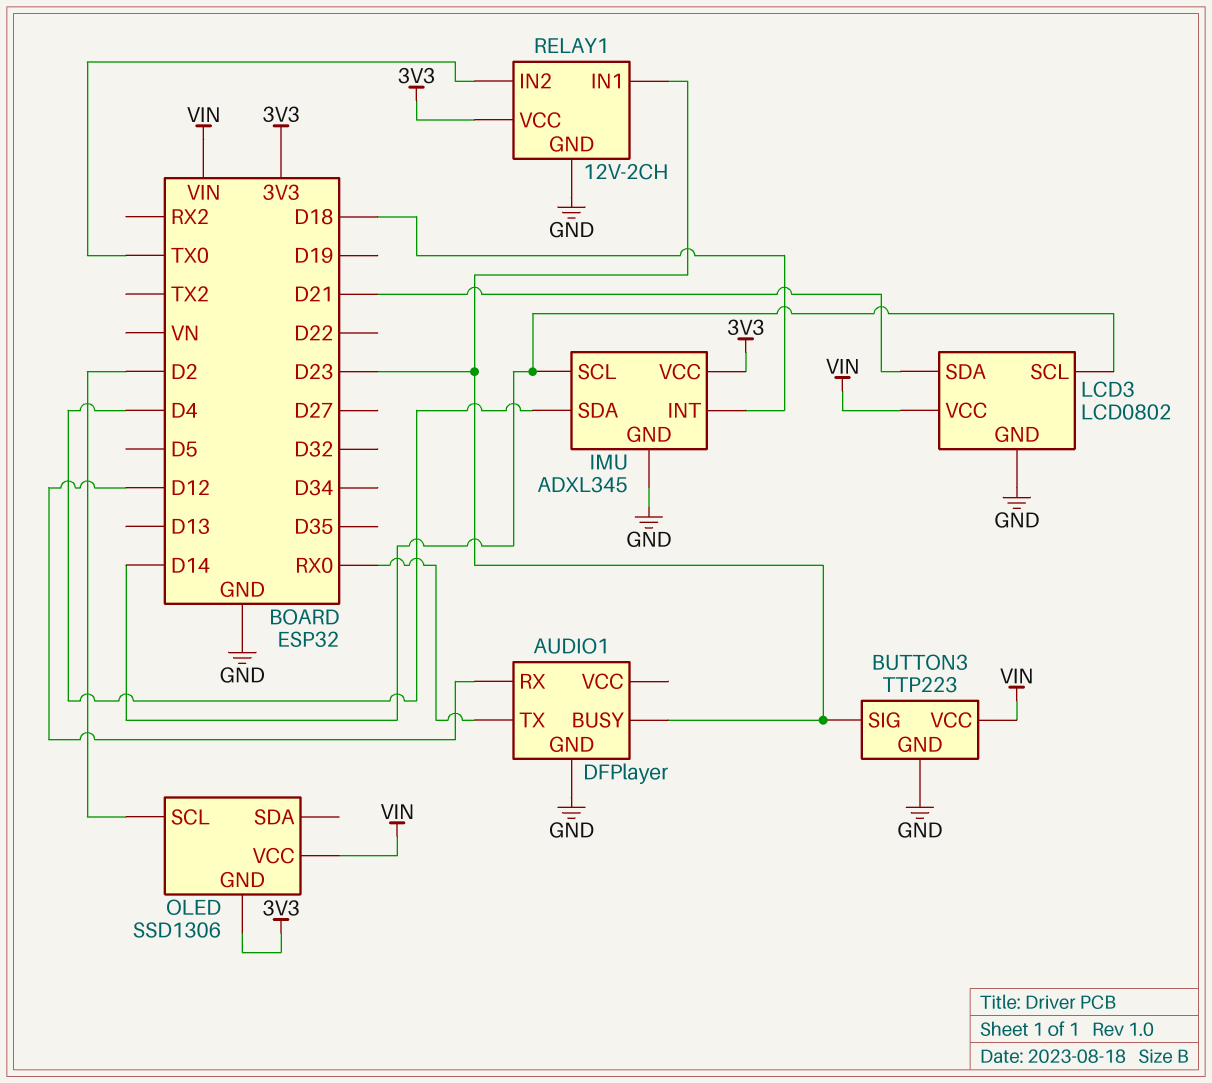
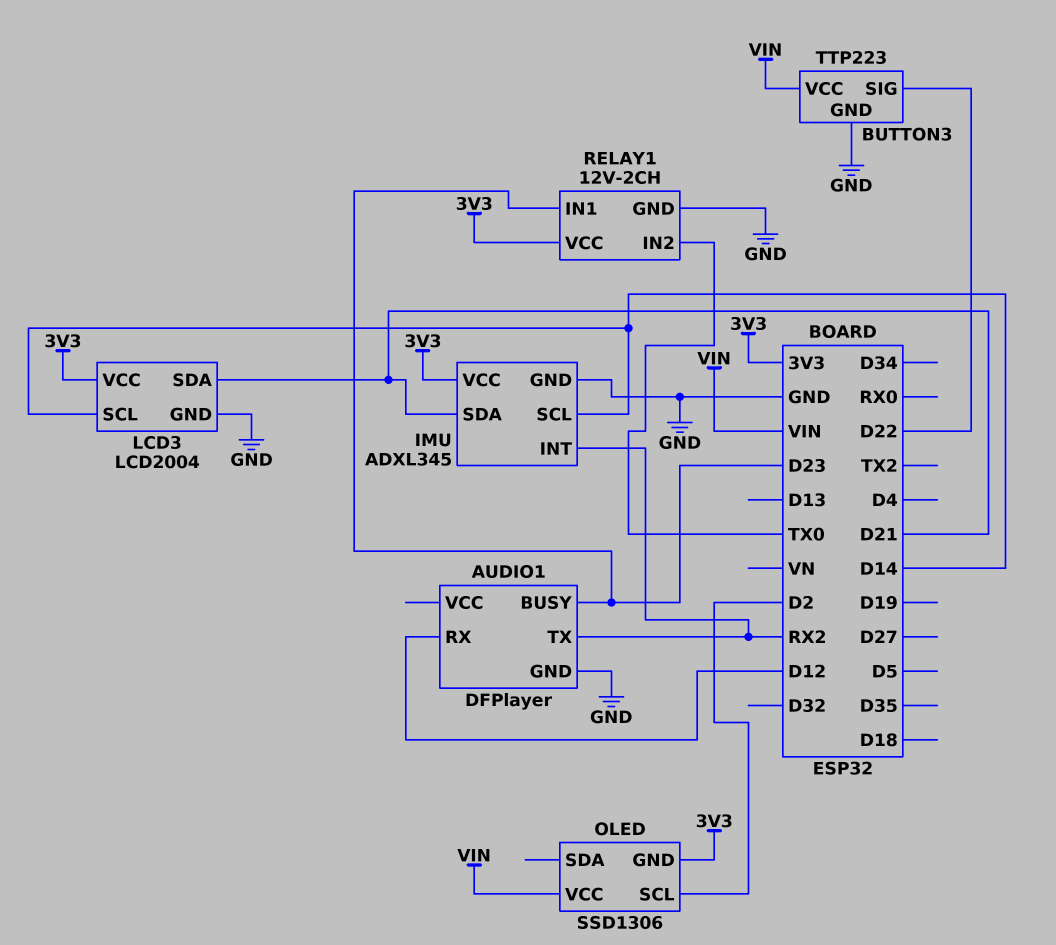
AUDIO1 pin TX: RX0 -> RX2
BUTTON3 pin SIG: D23 -> D22
IMU pin INT: D18 -> RX2
IMU pin SDA: D4 -> D21
LCD3: LCD0802 -> LCD2004
LCD3 pin VCC: VIN -> 3V3

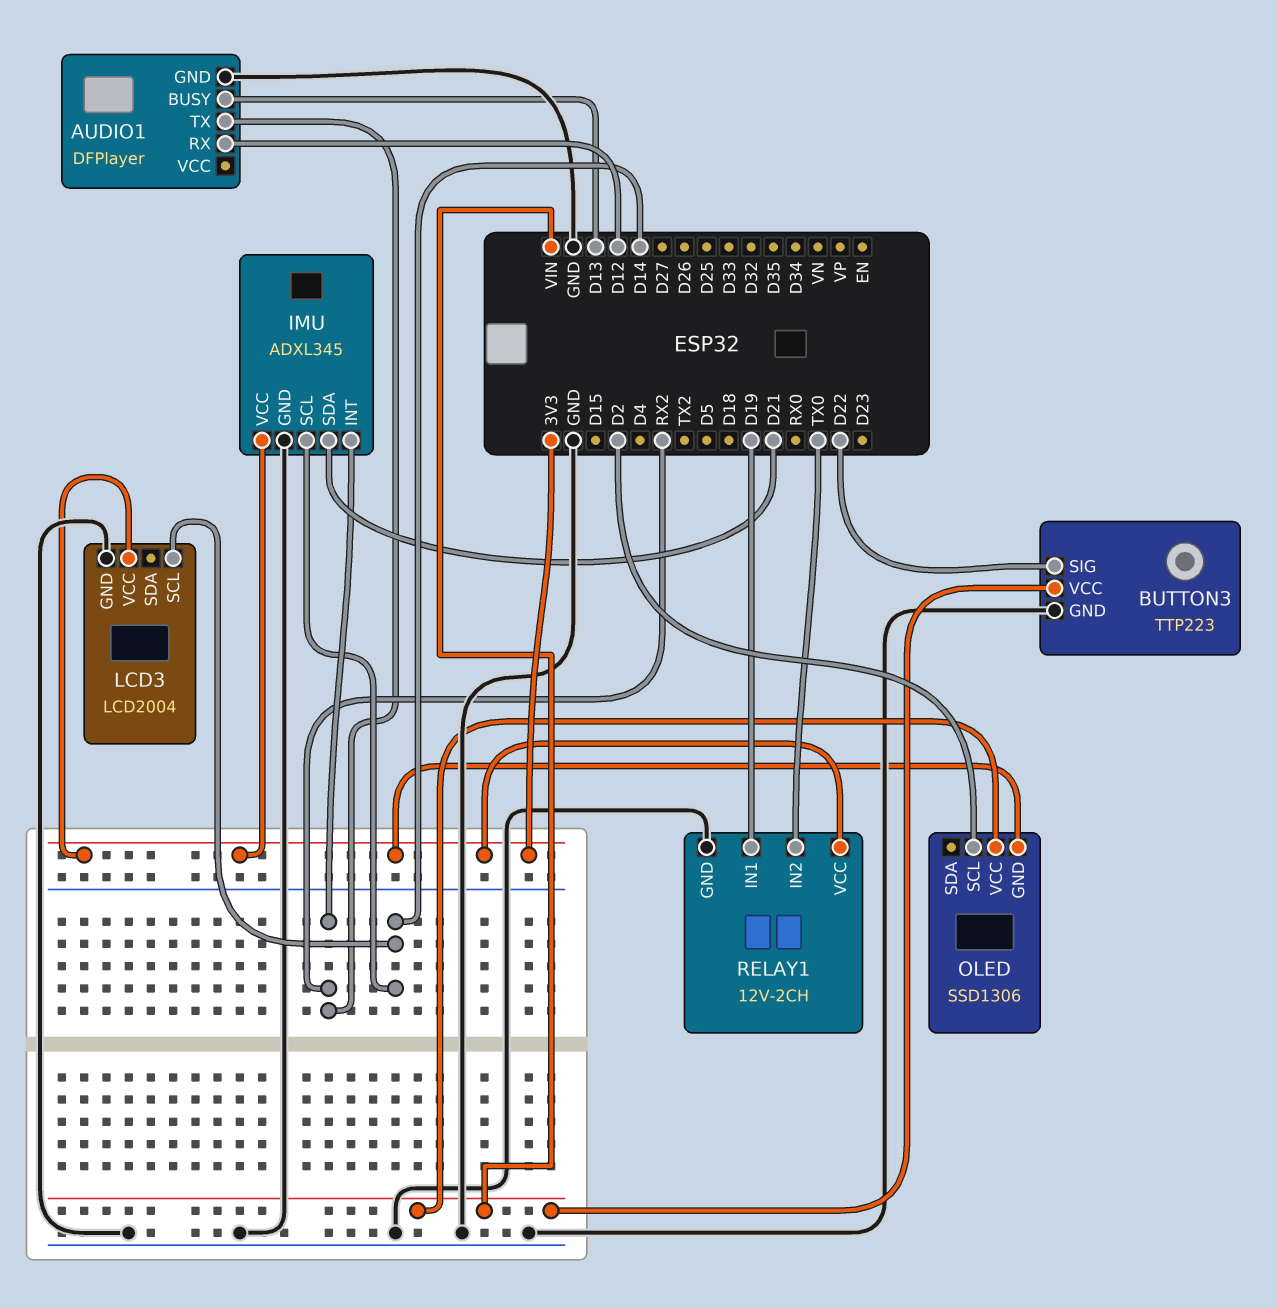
AUDIO1 pin BUSY: D23 -> D13
LCD3 pin SDA: D21 -> none
RELAY1 pin IN1: D23 -> D19

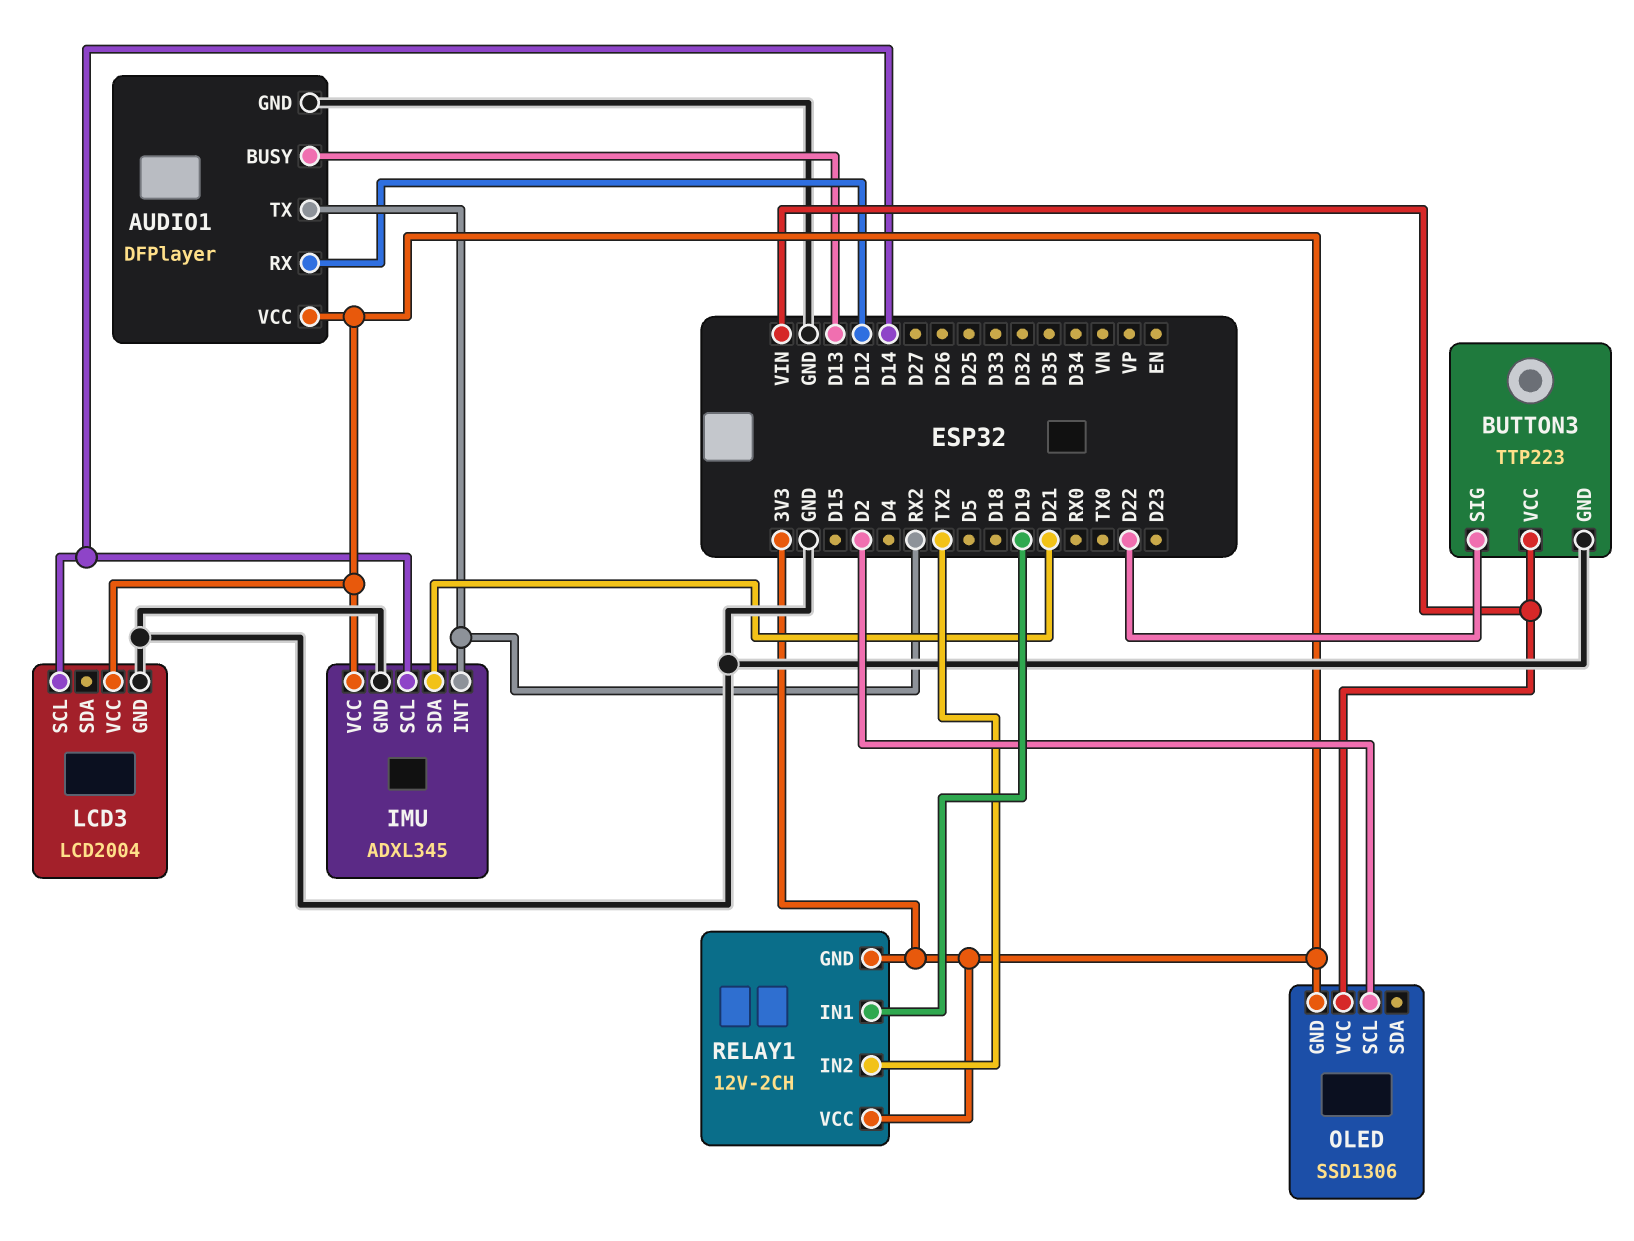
AUDIO1 pin VCC: none -> 3V3
RELAY1 pin GND: GND -> 3V3
RELAY1 pin IN2: TX0 -> TX2

